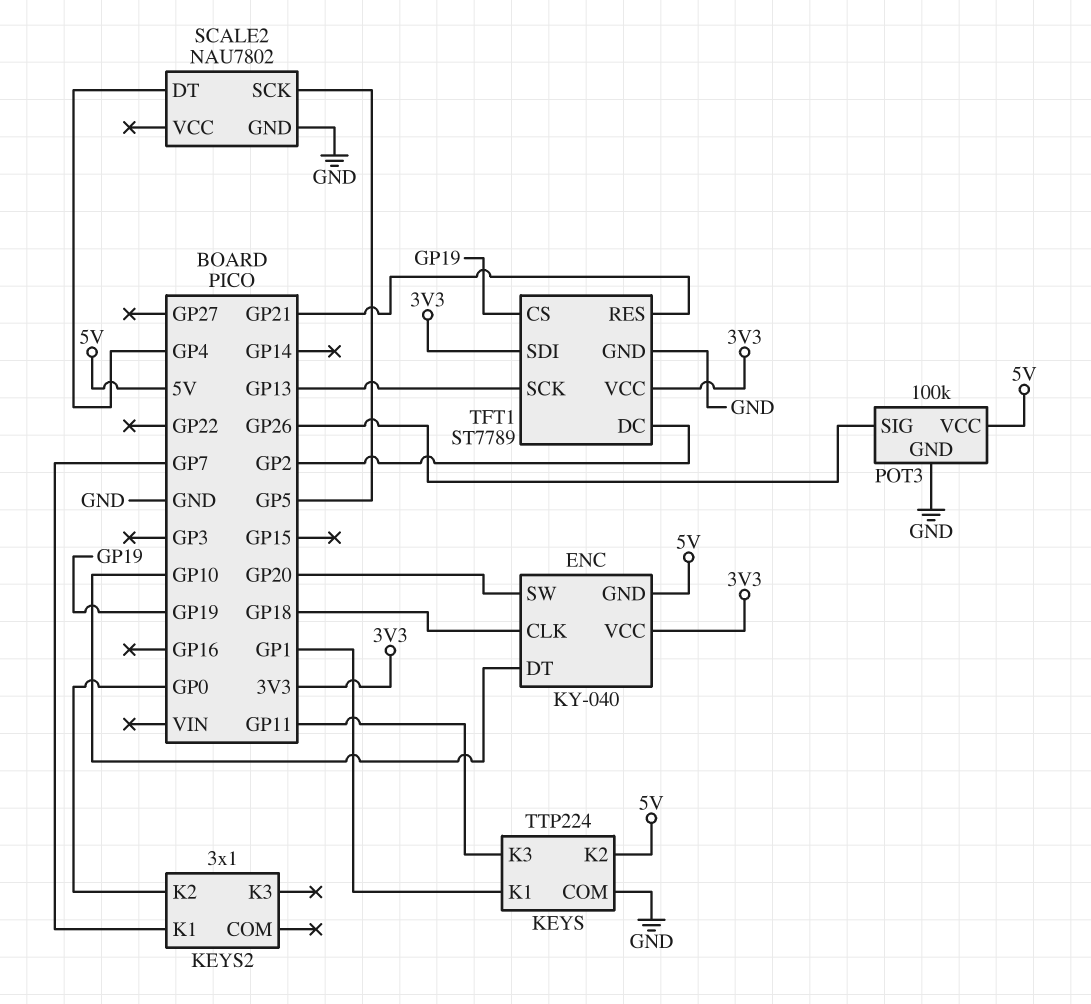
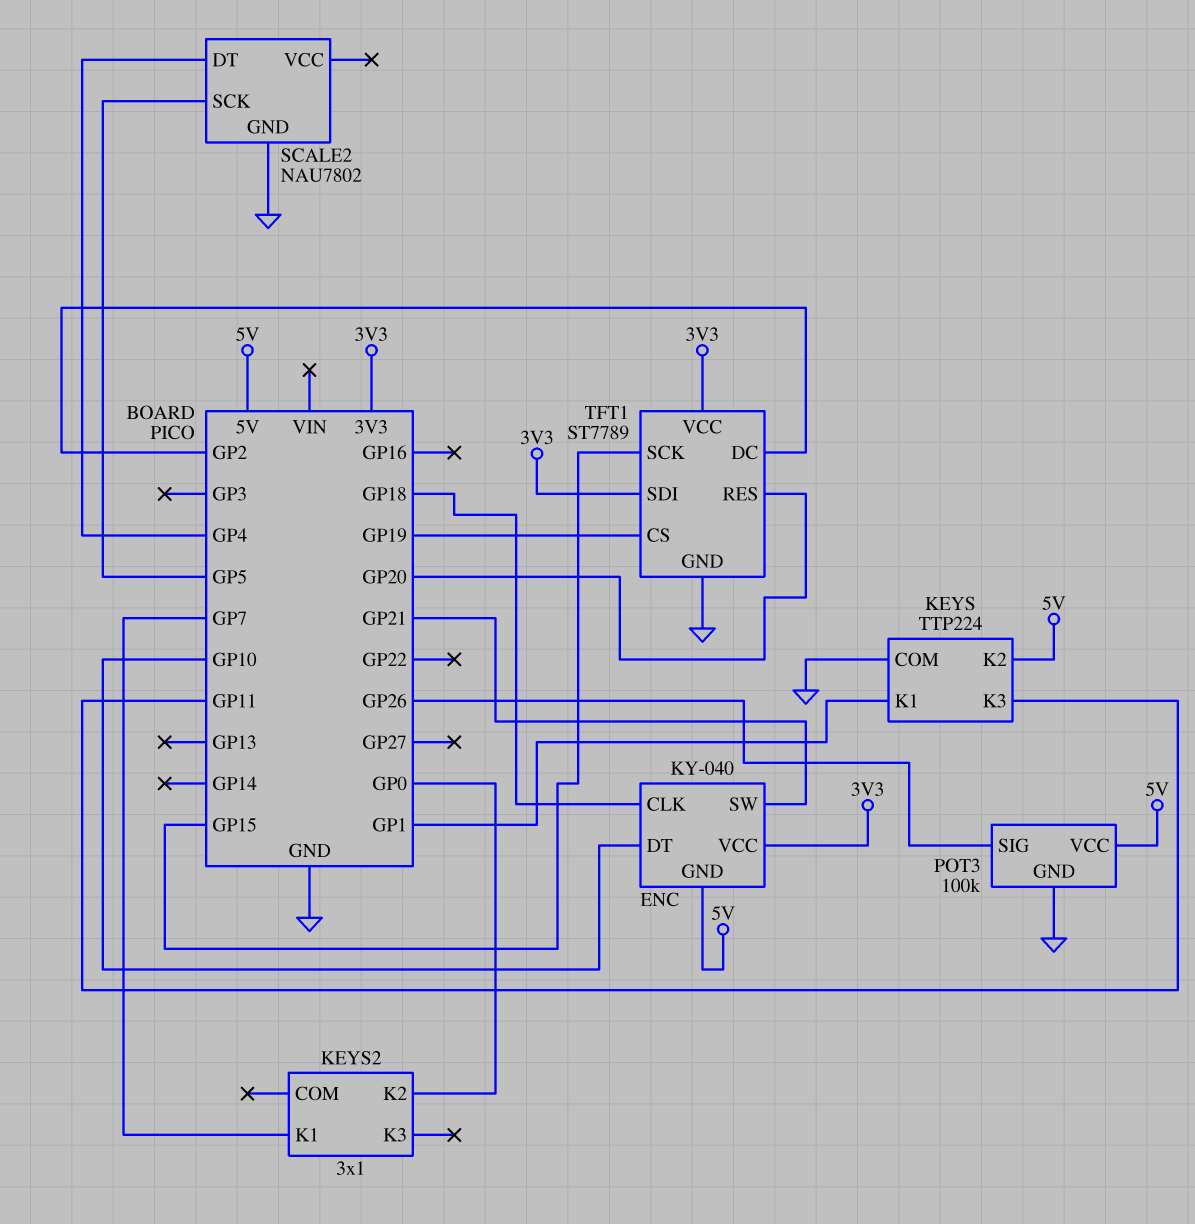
ENC pin SW: GP20 -> GP21
TFT1 pin RES: GP21 -> GP20
TFT1 pin SCK: GP13 -> GP15

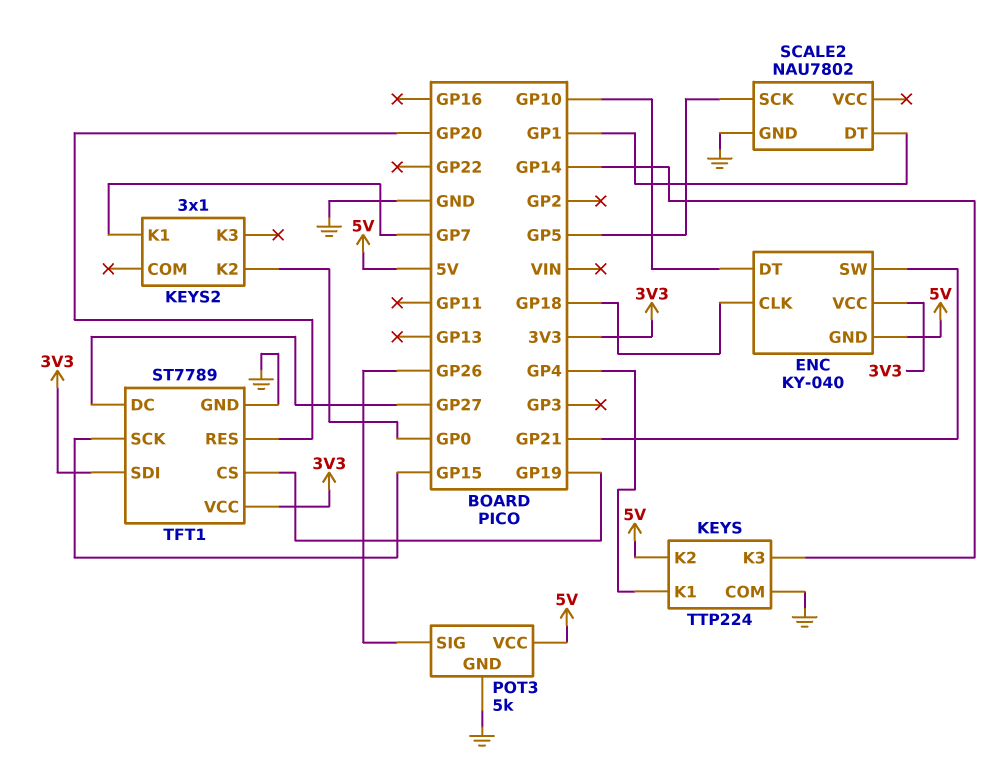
KEYS pin K1: GP1 -> GP4
KEYS pin K3: GP11 -> GP14
POT3: 100k -> 5k
SCALE2 pin DT: GP4 -> GP1
TFT1 pin DC: GP2 -> GP27

